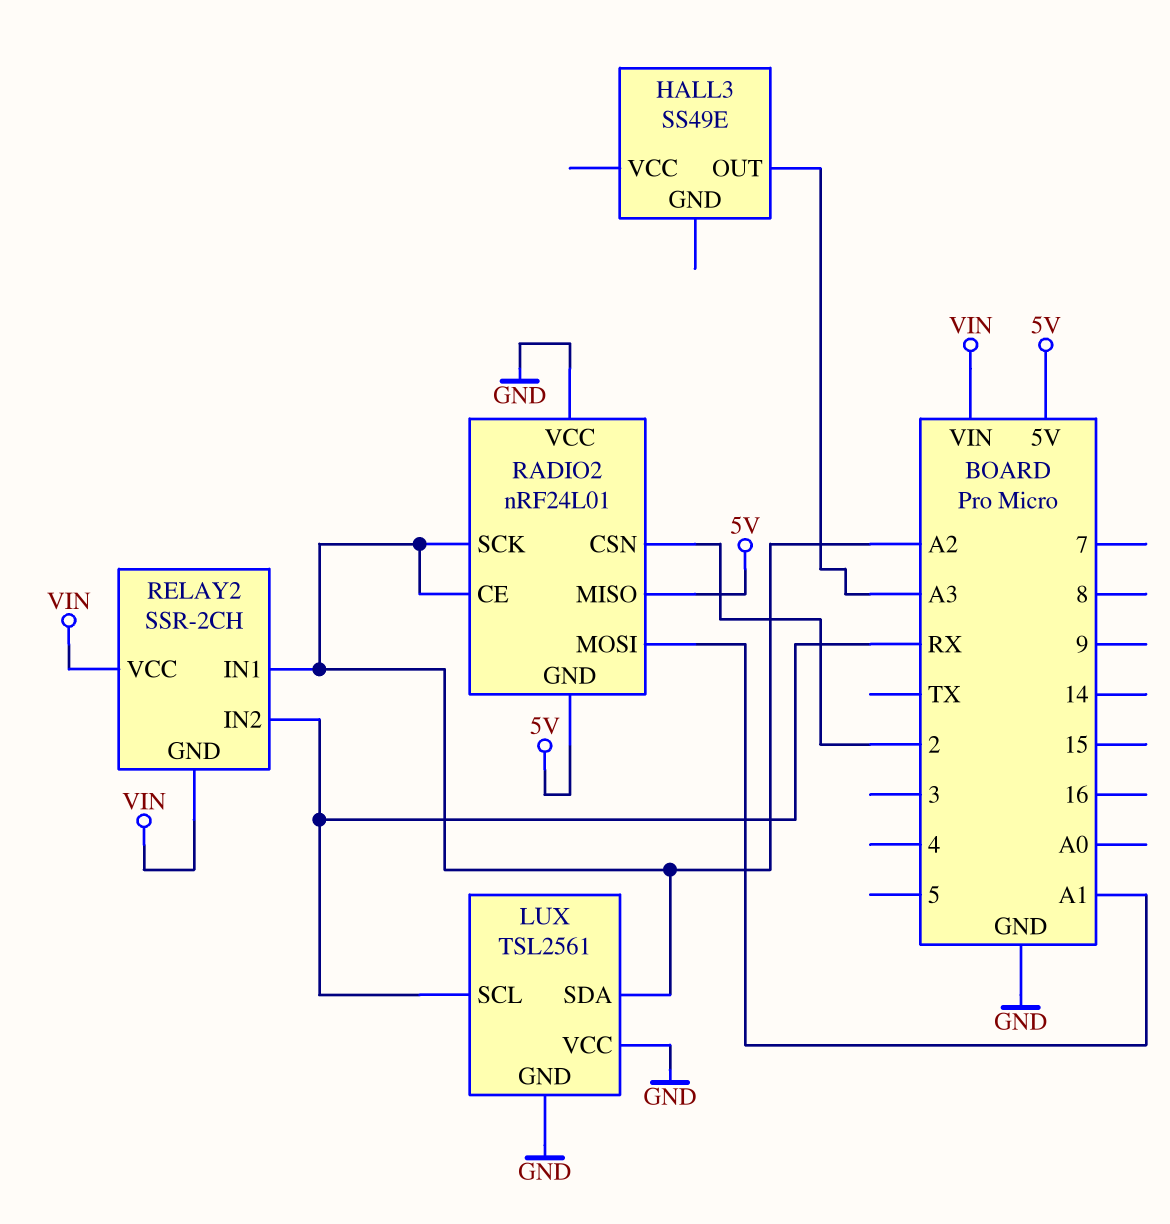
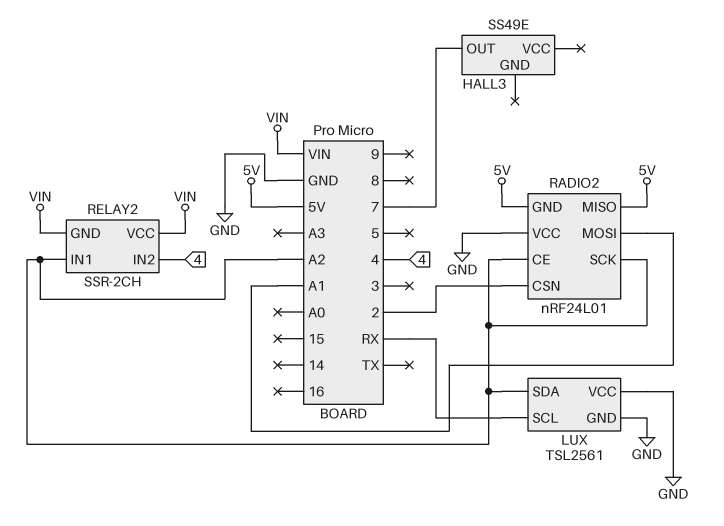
HALL3 pin OUT: A3 -> 7
RELAY2 pin IN2: RX -> 4

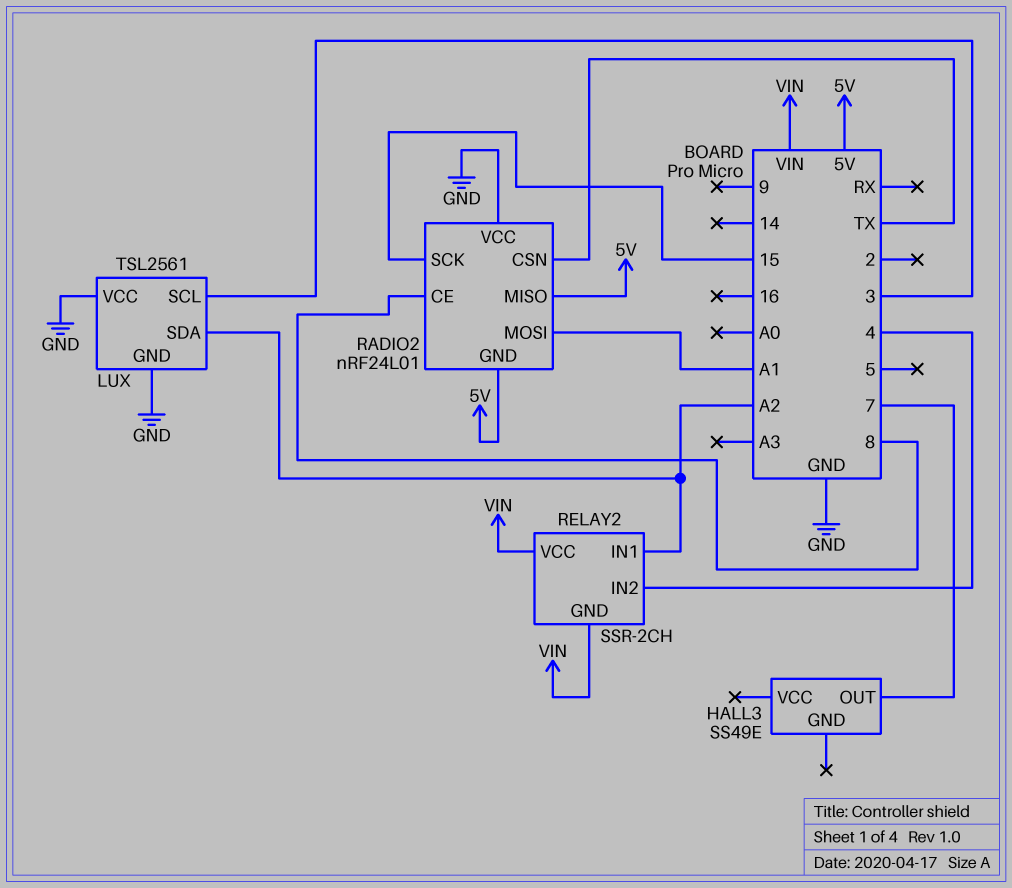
LUX pin SCL: RX -> 3
RADIO2 pin CE: A2 -> 8
RADIO2 pin CSN: 2 -> TX
RADIO2 pin SCK: A2 -> 15

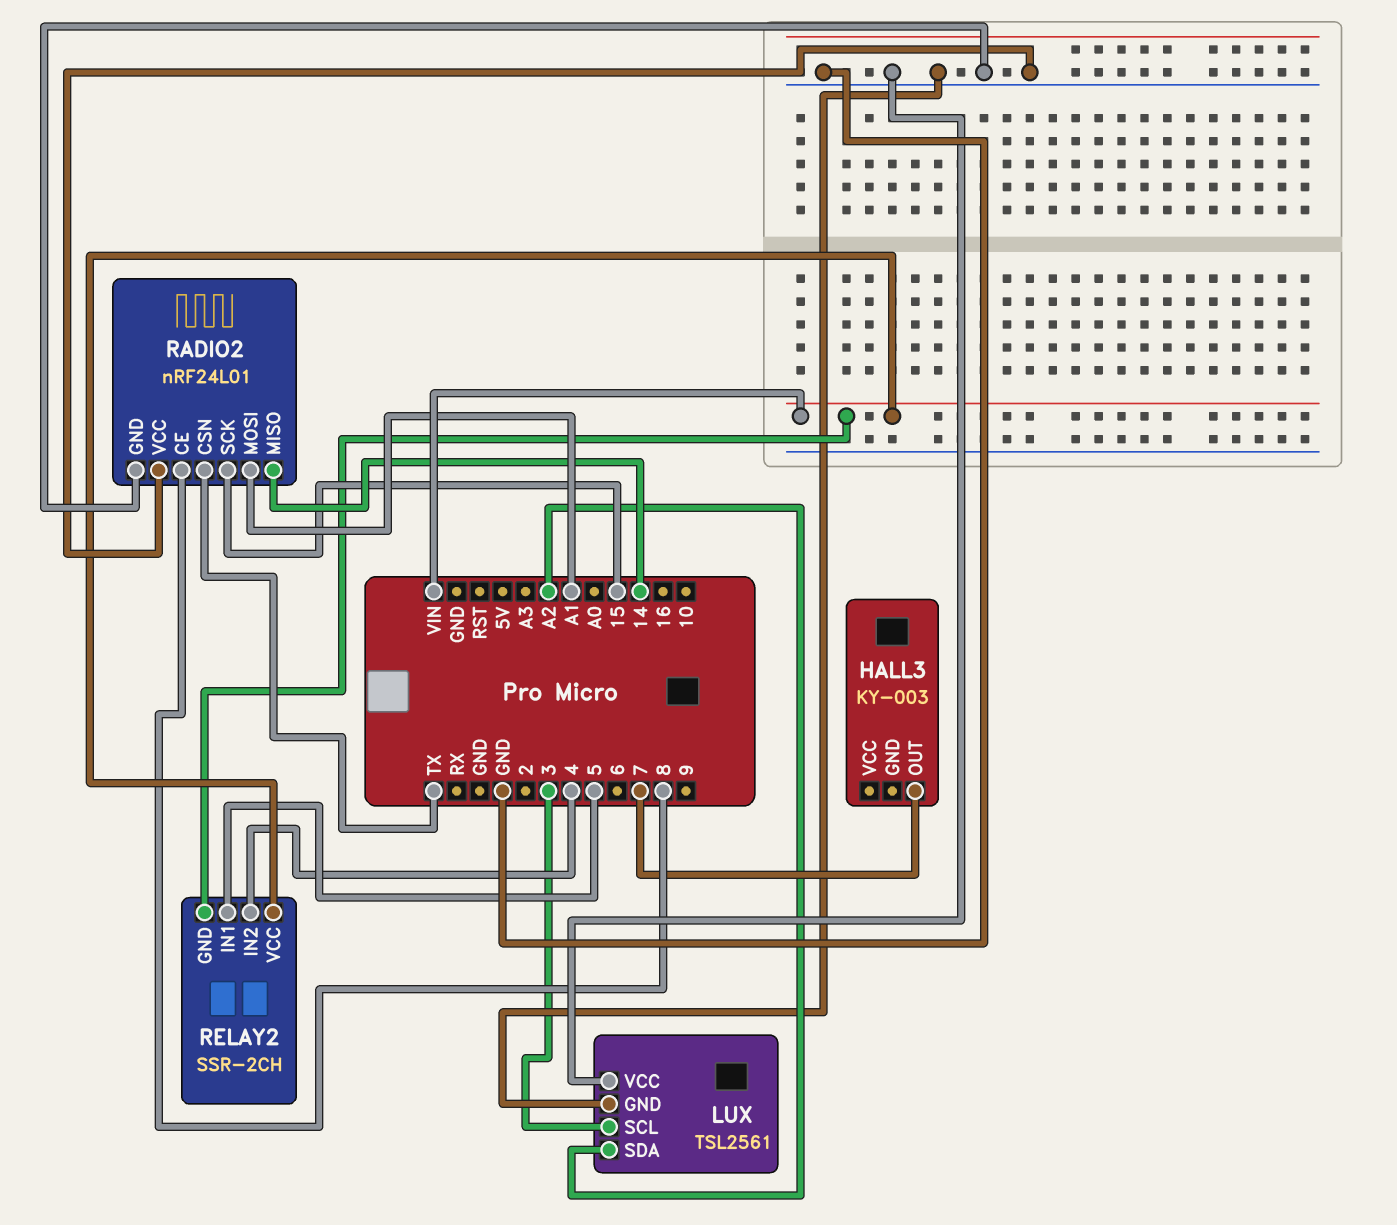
HALL3: SS49E -> KY-003
RADIO2 pin GND: 5V -> GND
RADIO2 pin MISO: 5V -> 14
RELAY2 pin IN1: A2 -> 5

